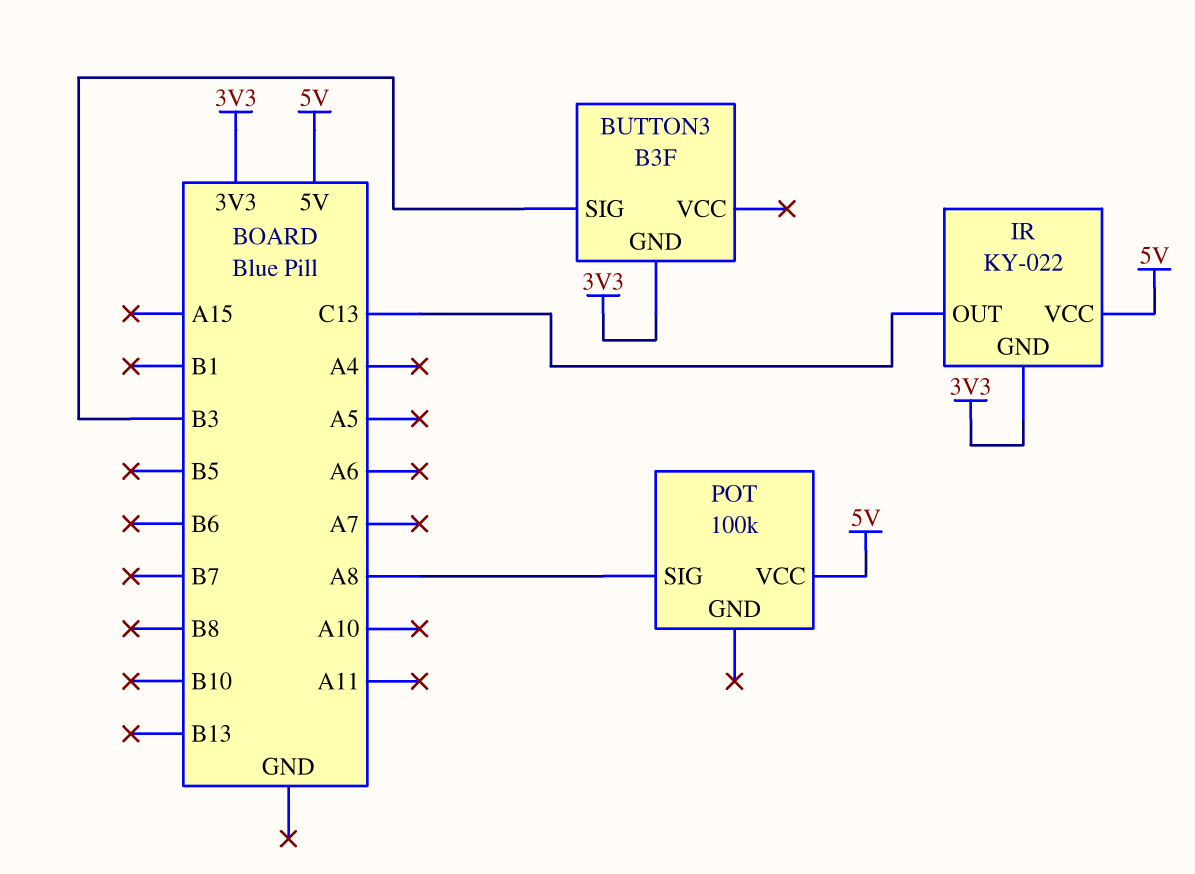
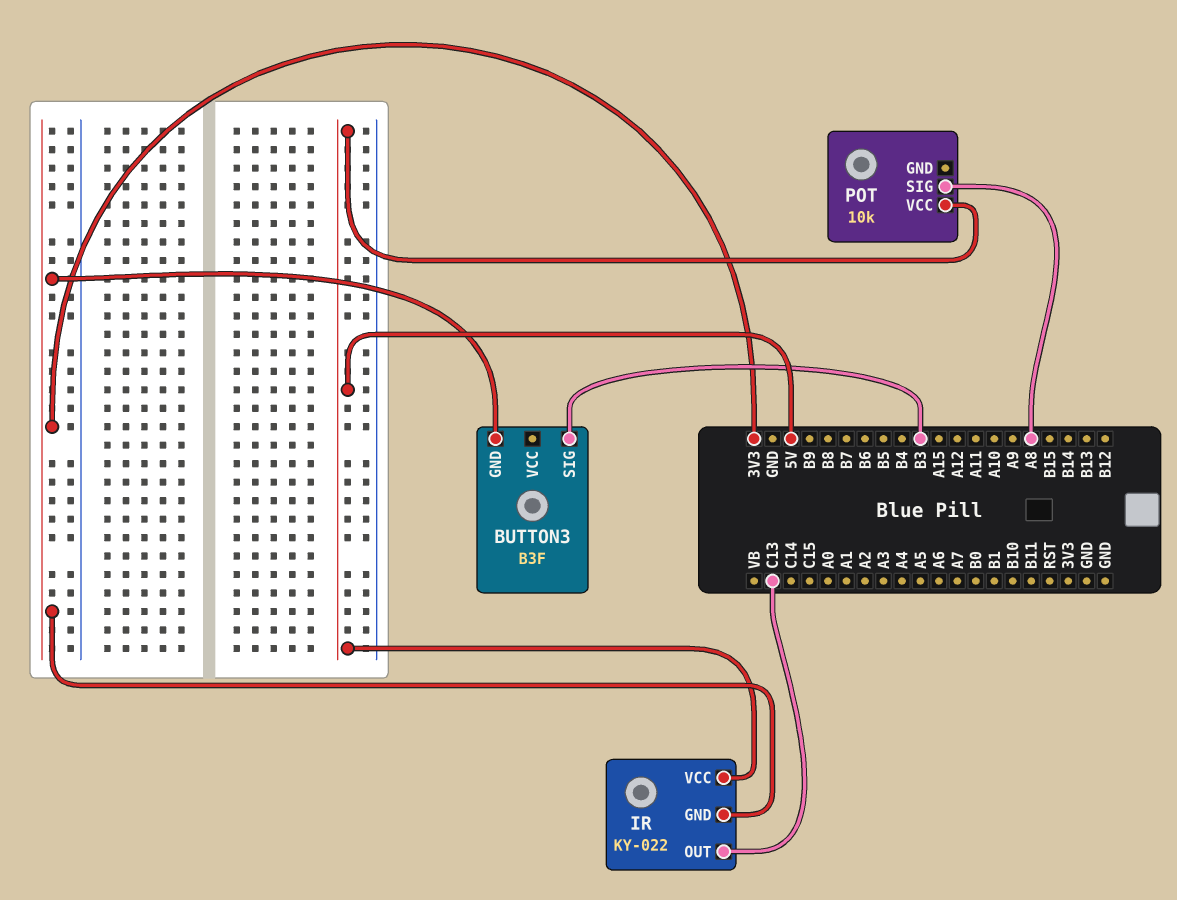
POT: 100k -> 10k

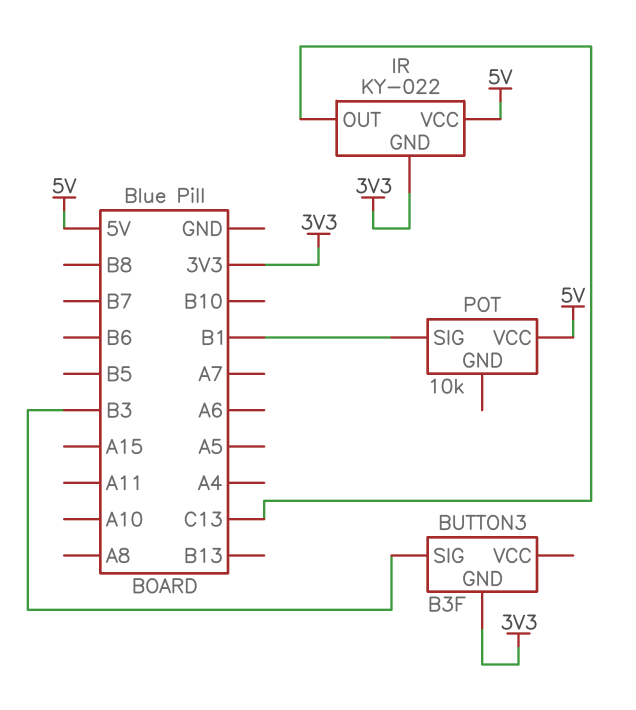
POT pin SIG: A8 -> B1

